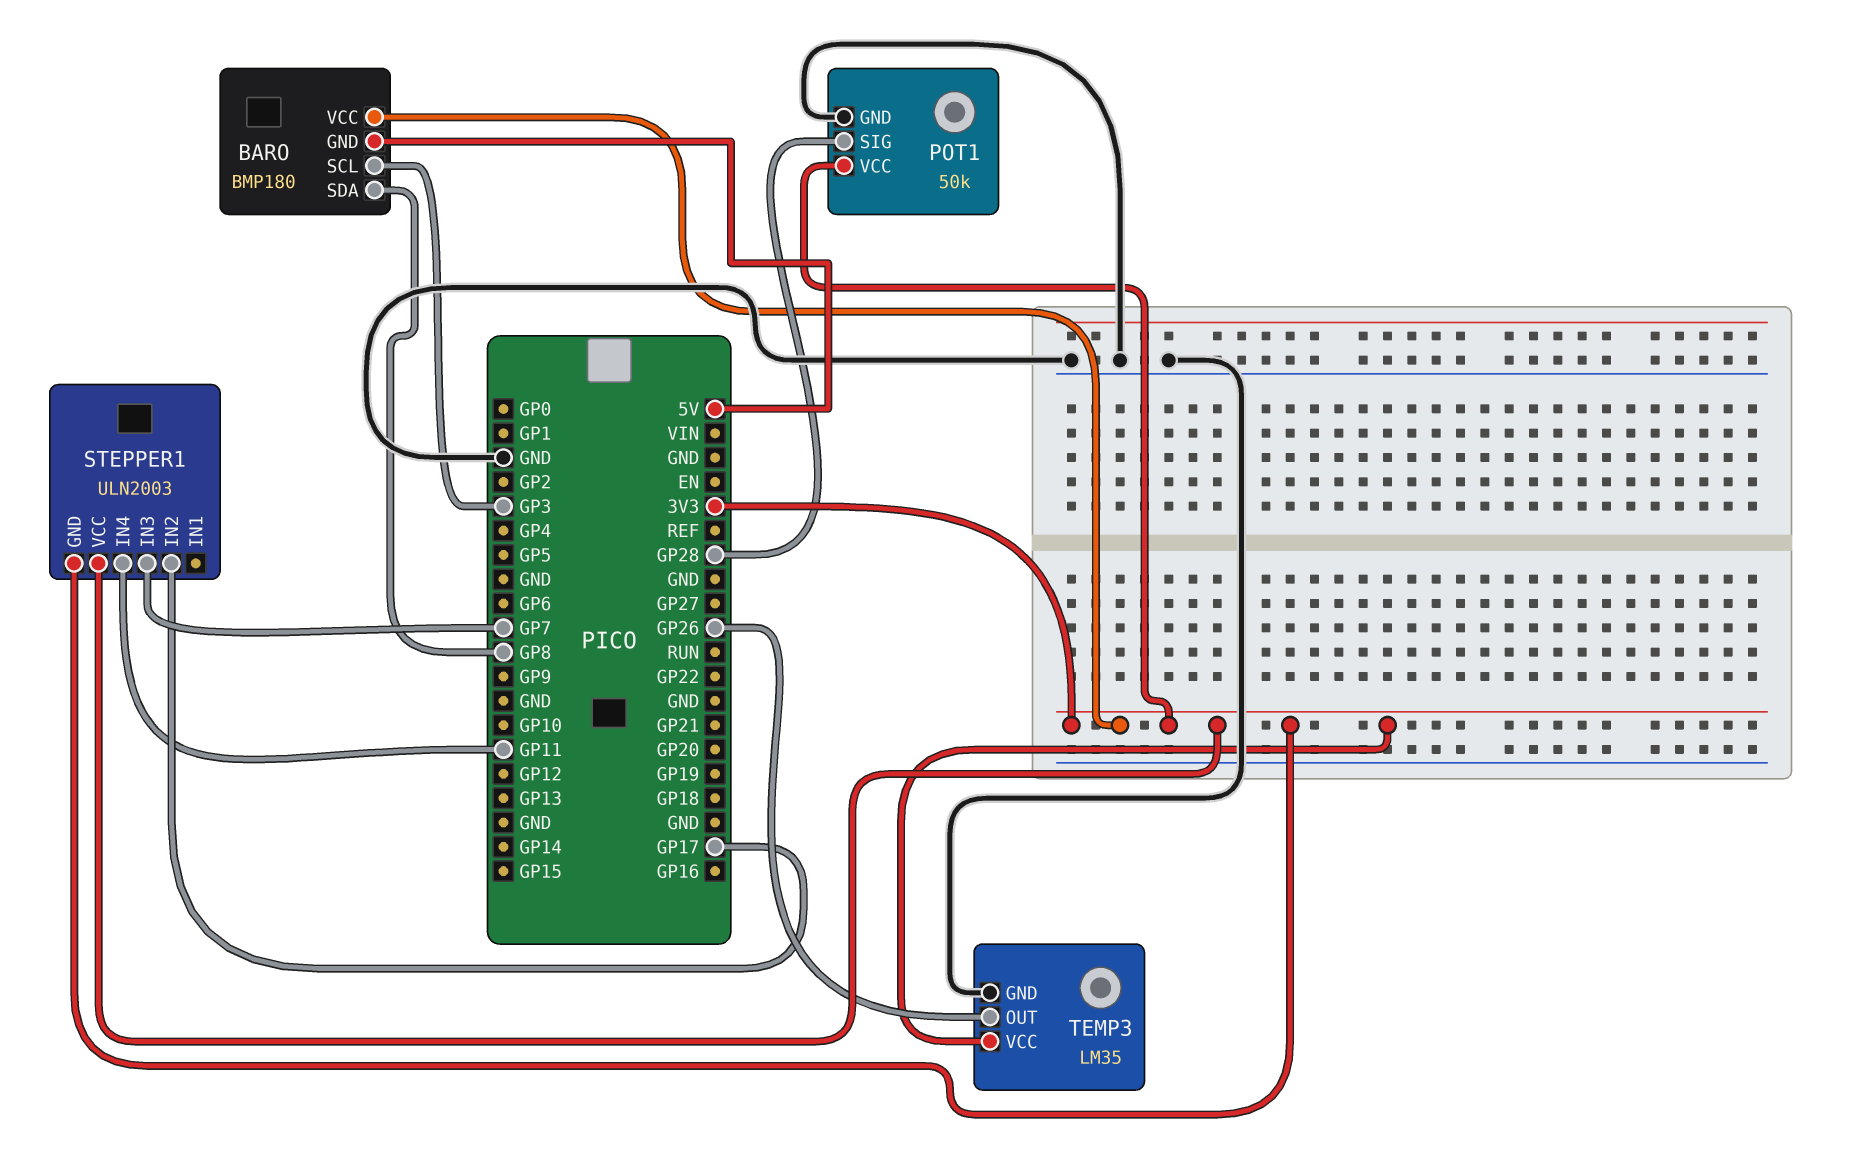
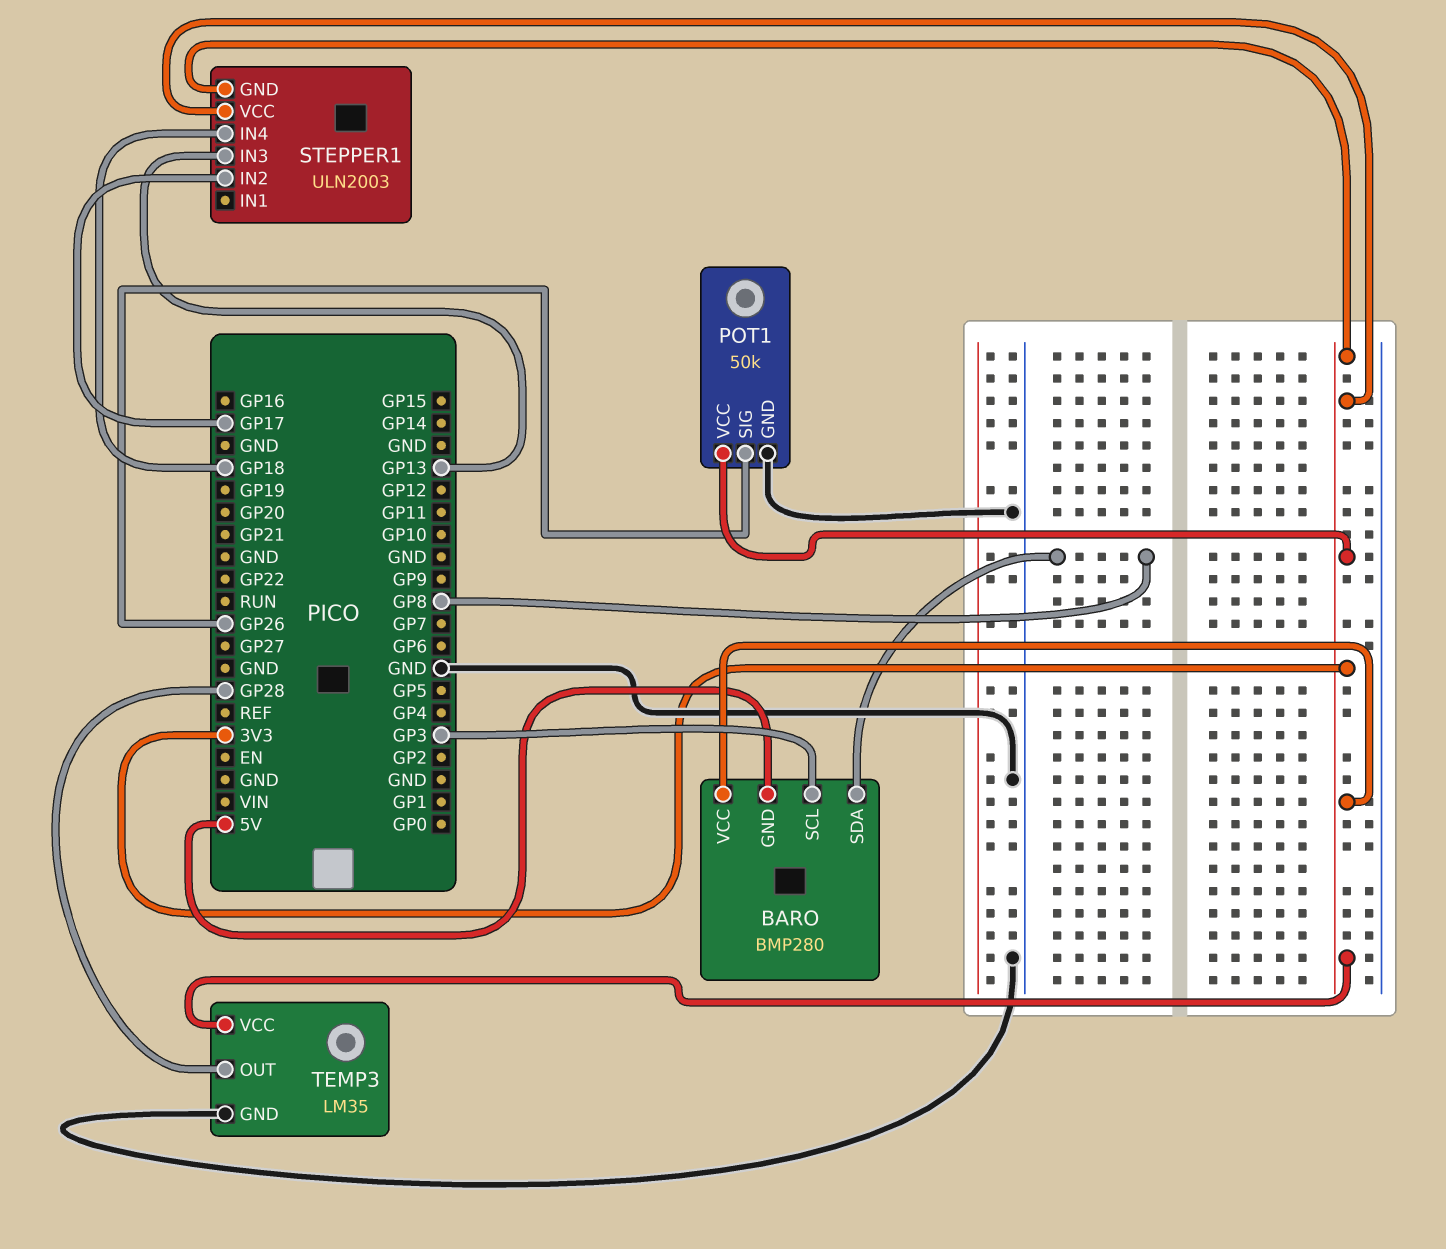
BARO: BMP180 -> BMP280
POT1 pin SIG: GP28 -> GP26
STEPPER1 pin IN3: GP7 -> GP13
STEPPER1 pin IN4: GP11 -> GP18
TEMP3 pin OUT: GP26 -> GP28

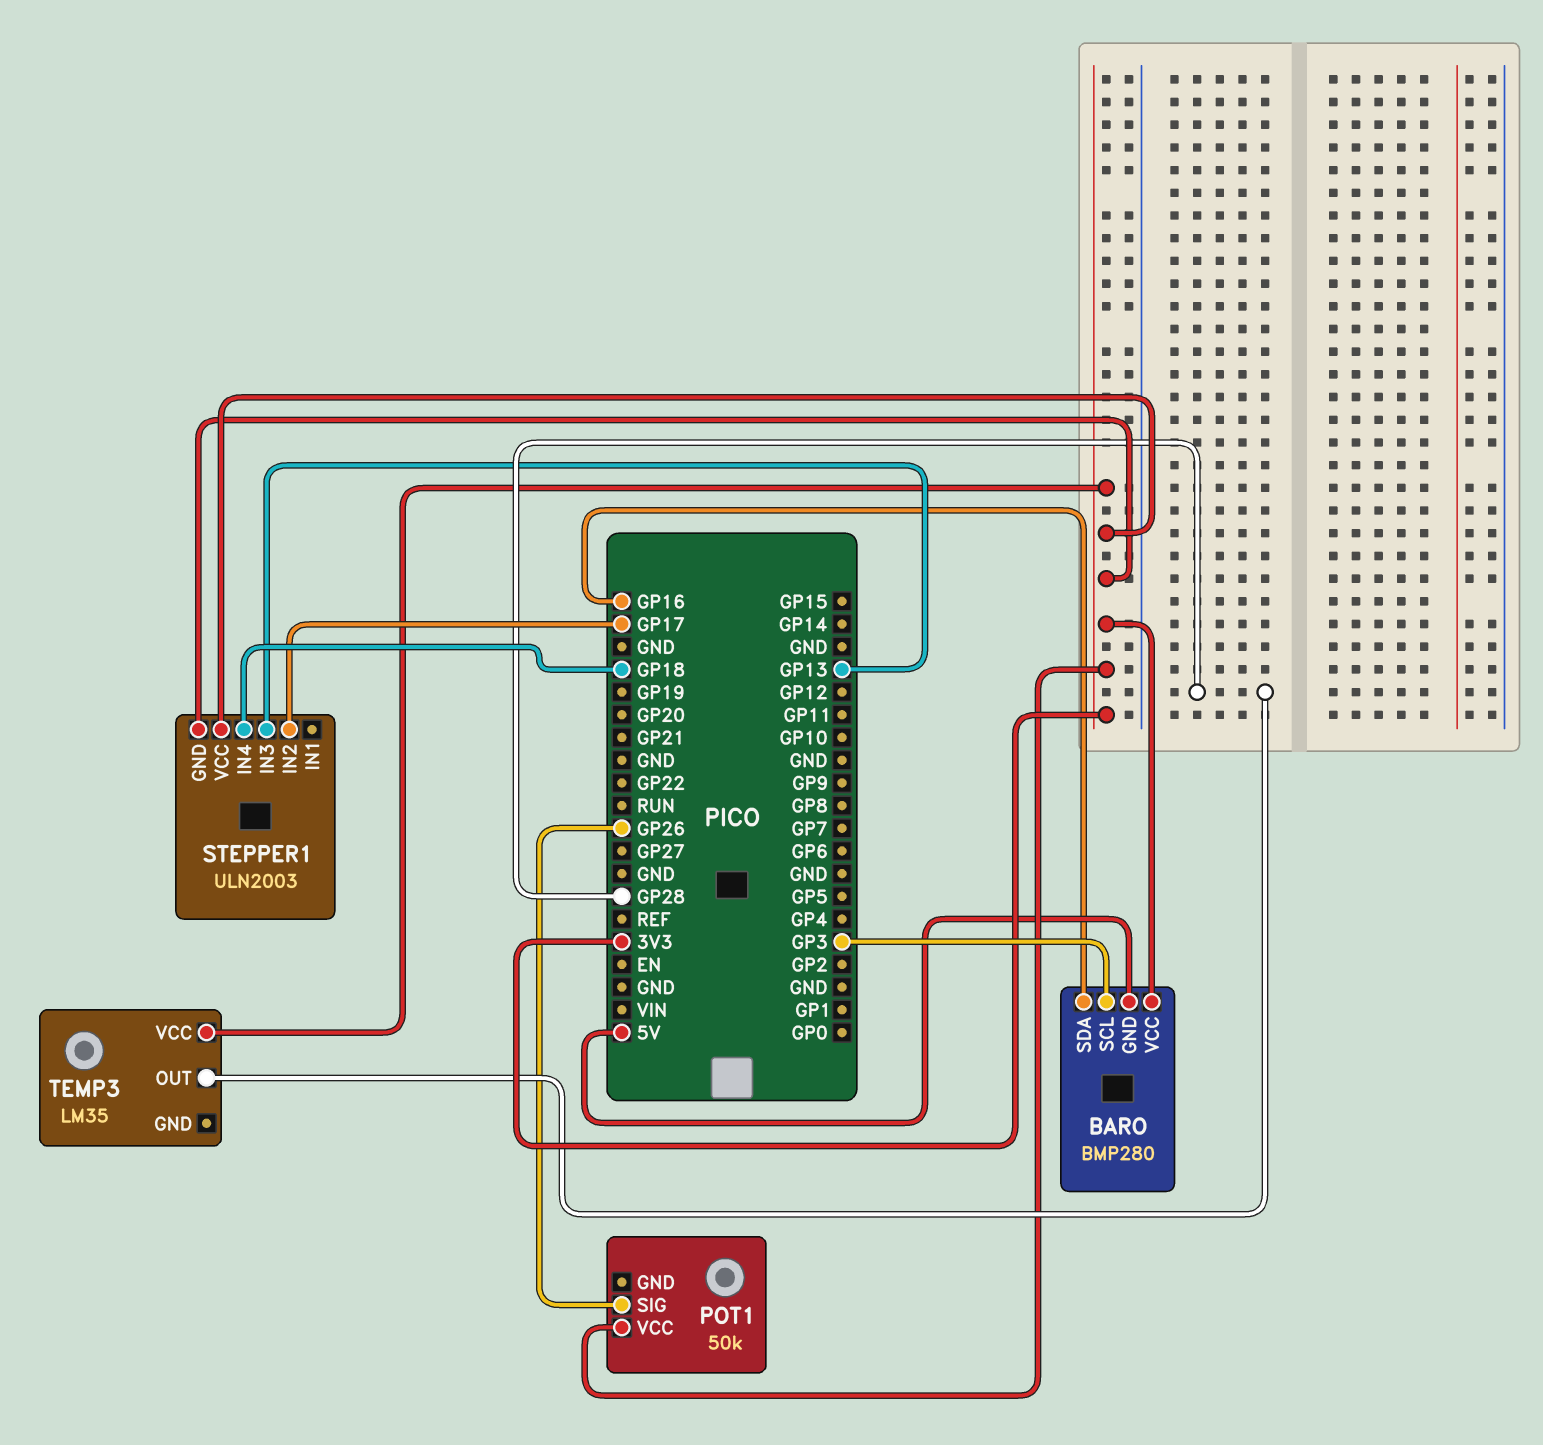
BARO pin SDA: GP8 -> GP16
POT1 pin GND: GND -> none
TEMP3 pin GND: GND -> none

